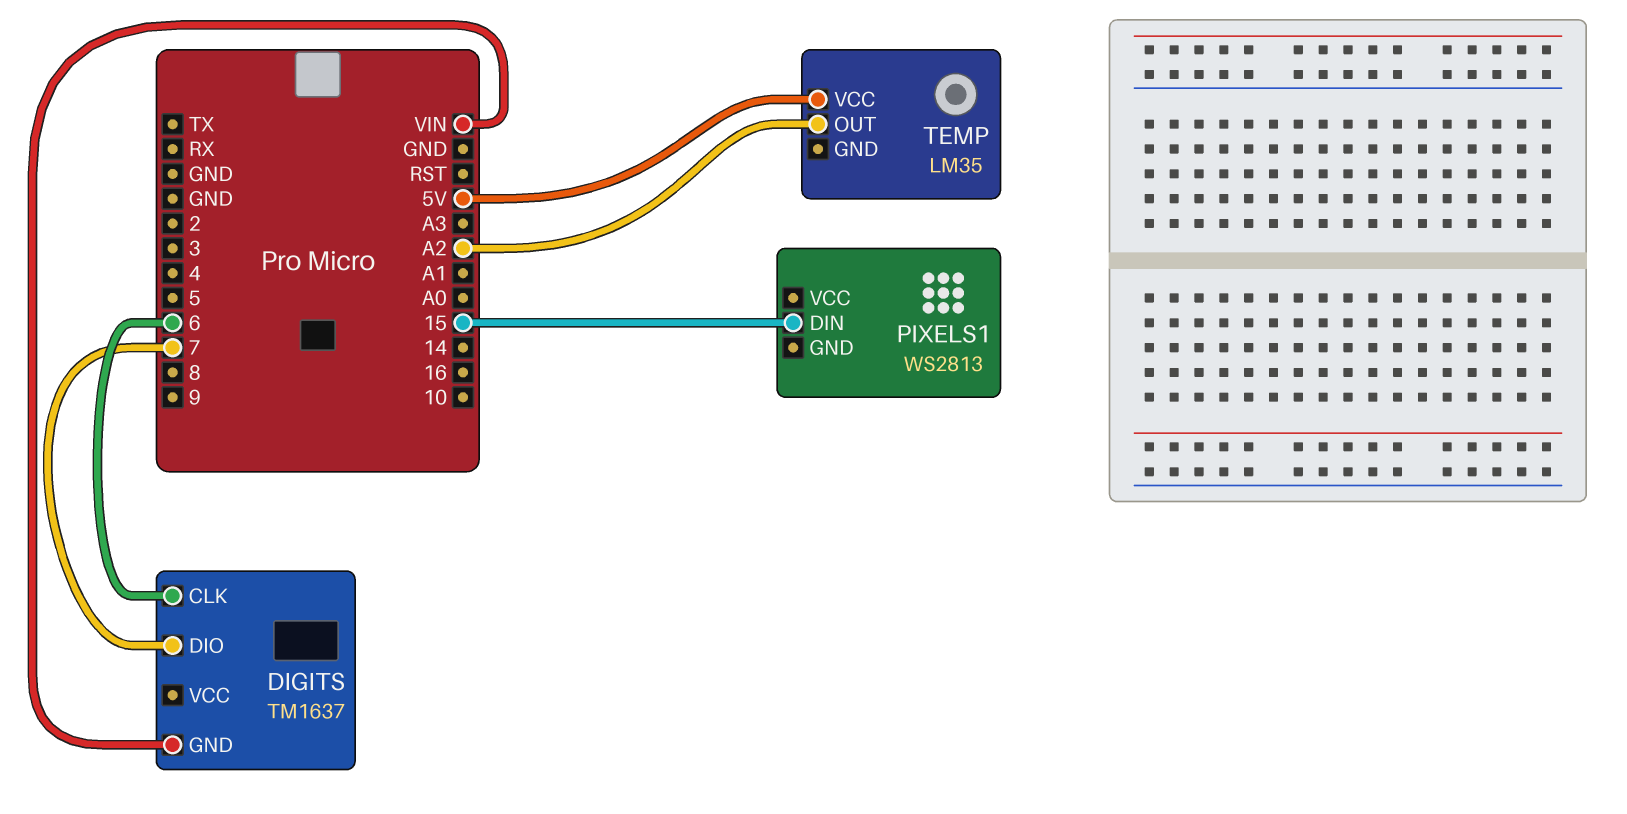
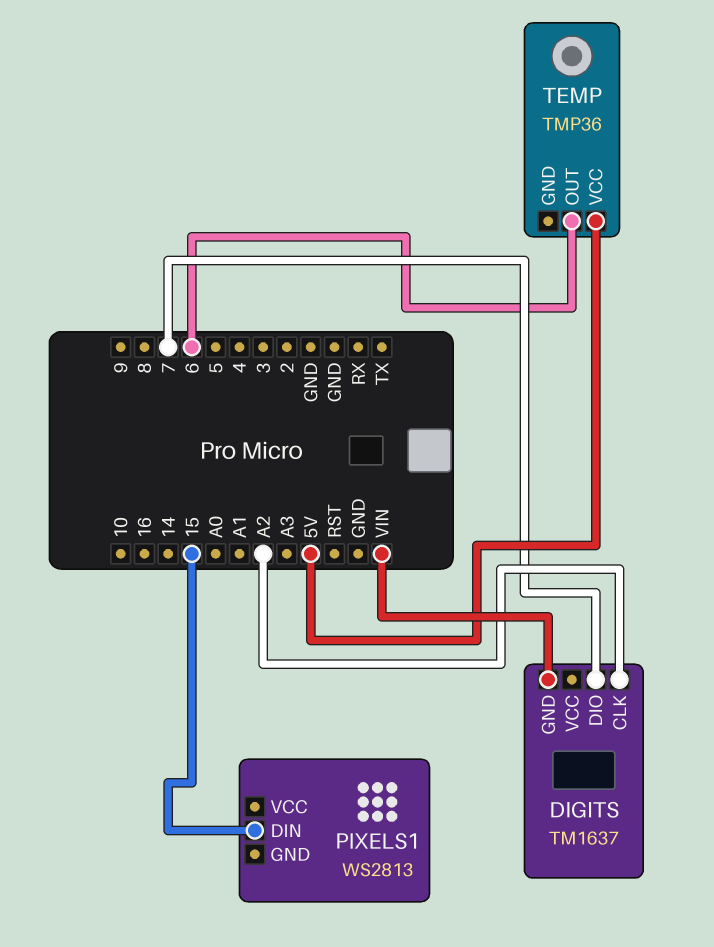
DIGITS pin CLK: 6 -> A2
TEMP: LM35 -> TMP36
TEMP pin OUT: A2 -> 6

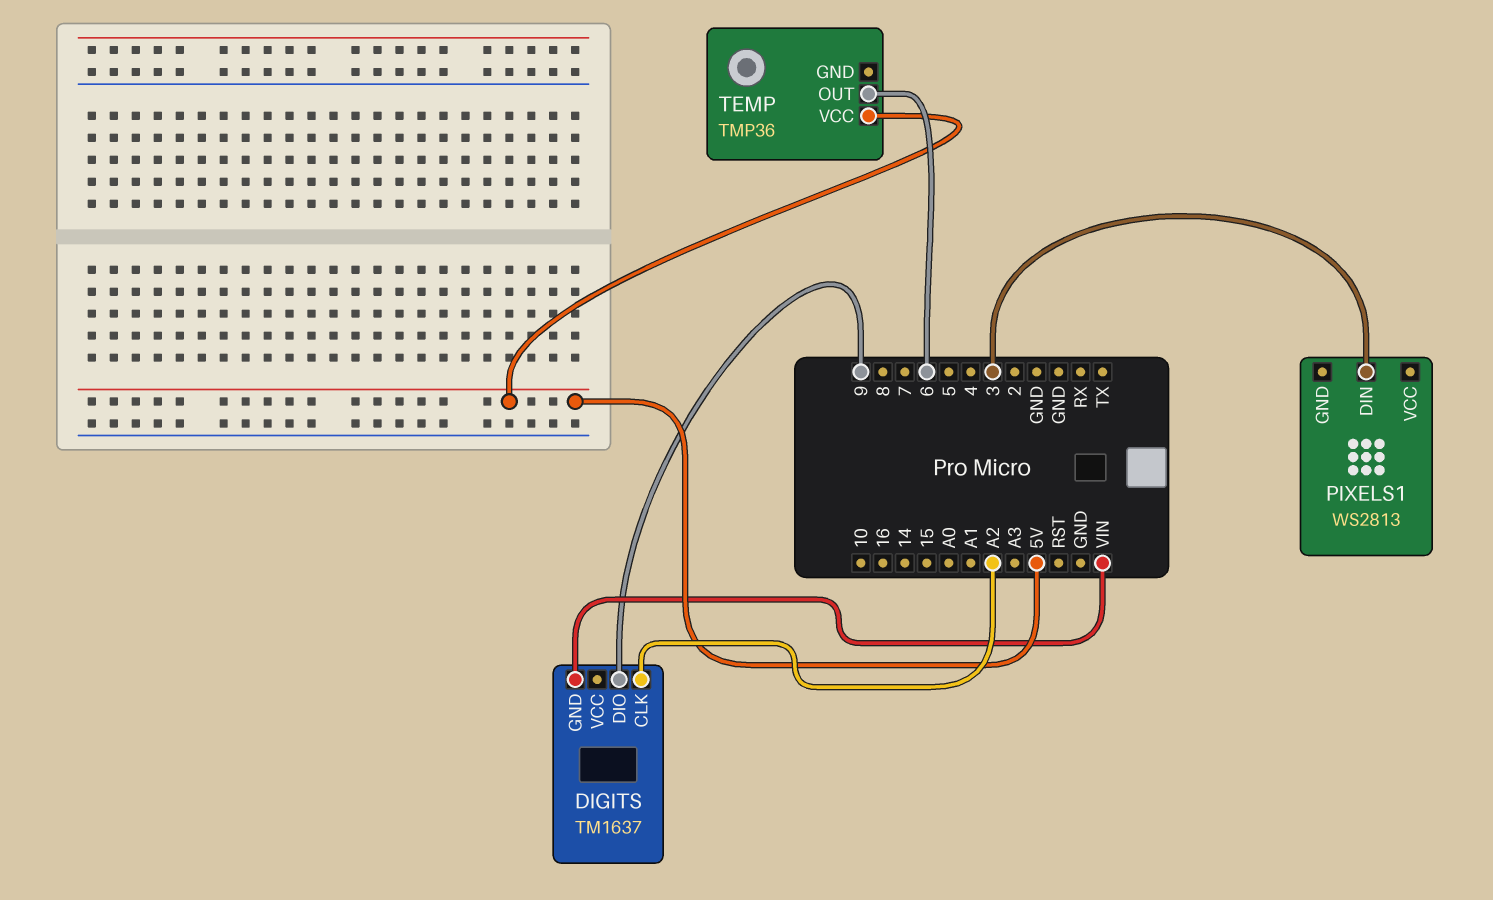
DIGITS pin DIO: 7 -> 9
PIXELS1 pin DIN: 15 -> 3

